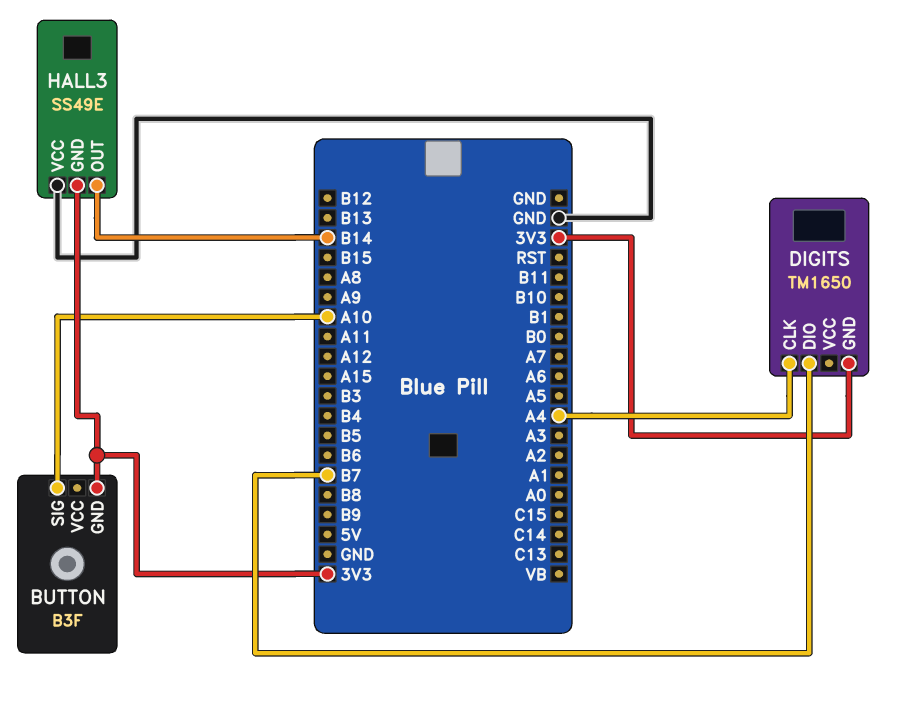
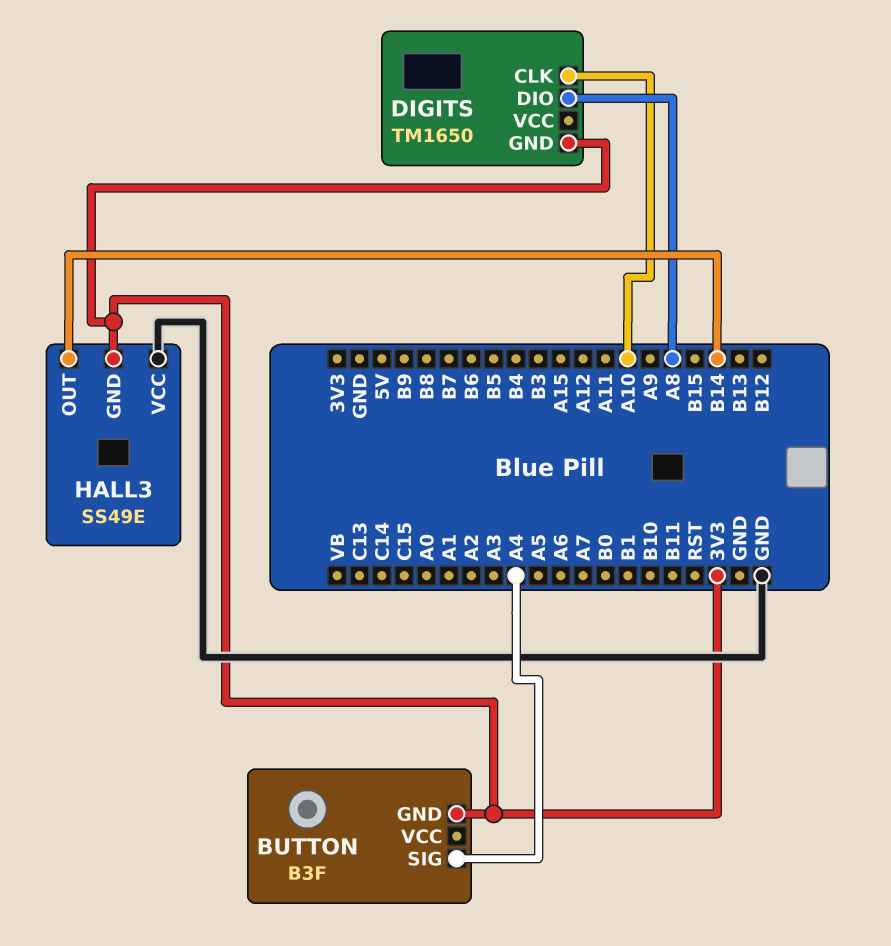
BUTTON pin SIG: A10 -> A4
DIGITS pin CLK: A4 -> A10
DIGITS pin DIO: B7 -> A8

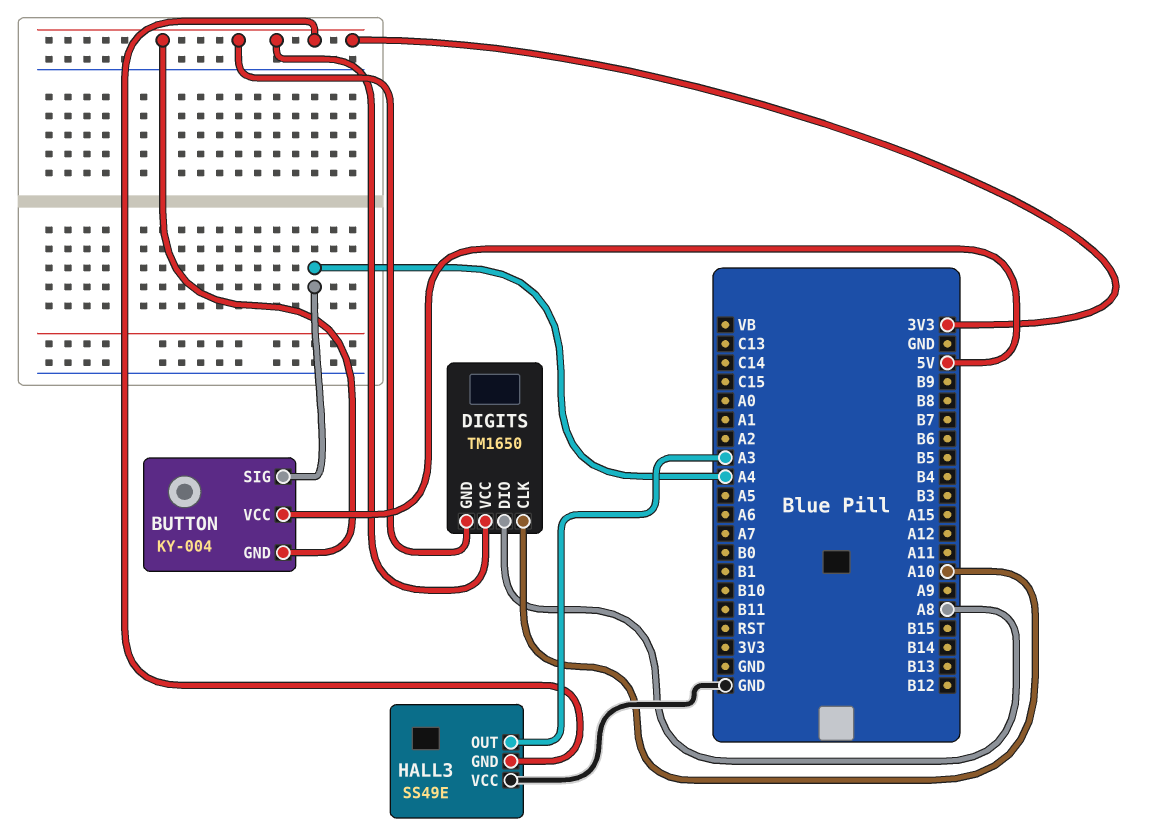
BUTTON: B3F -> KY-004
BUTTON pin VCC: none -> 5V
DIGITS pin VCC: none -> 3V3
HALL3 pin OUT: B14 -> A3

